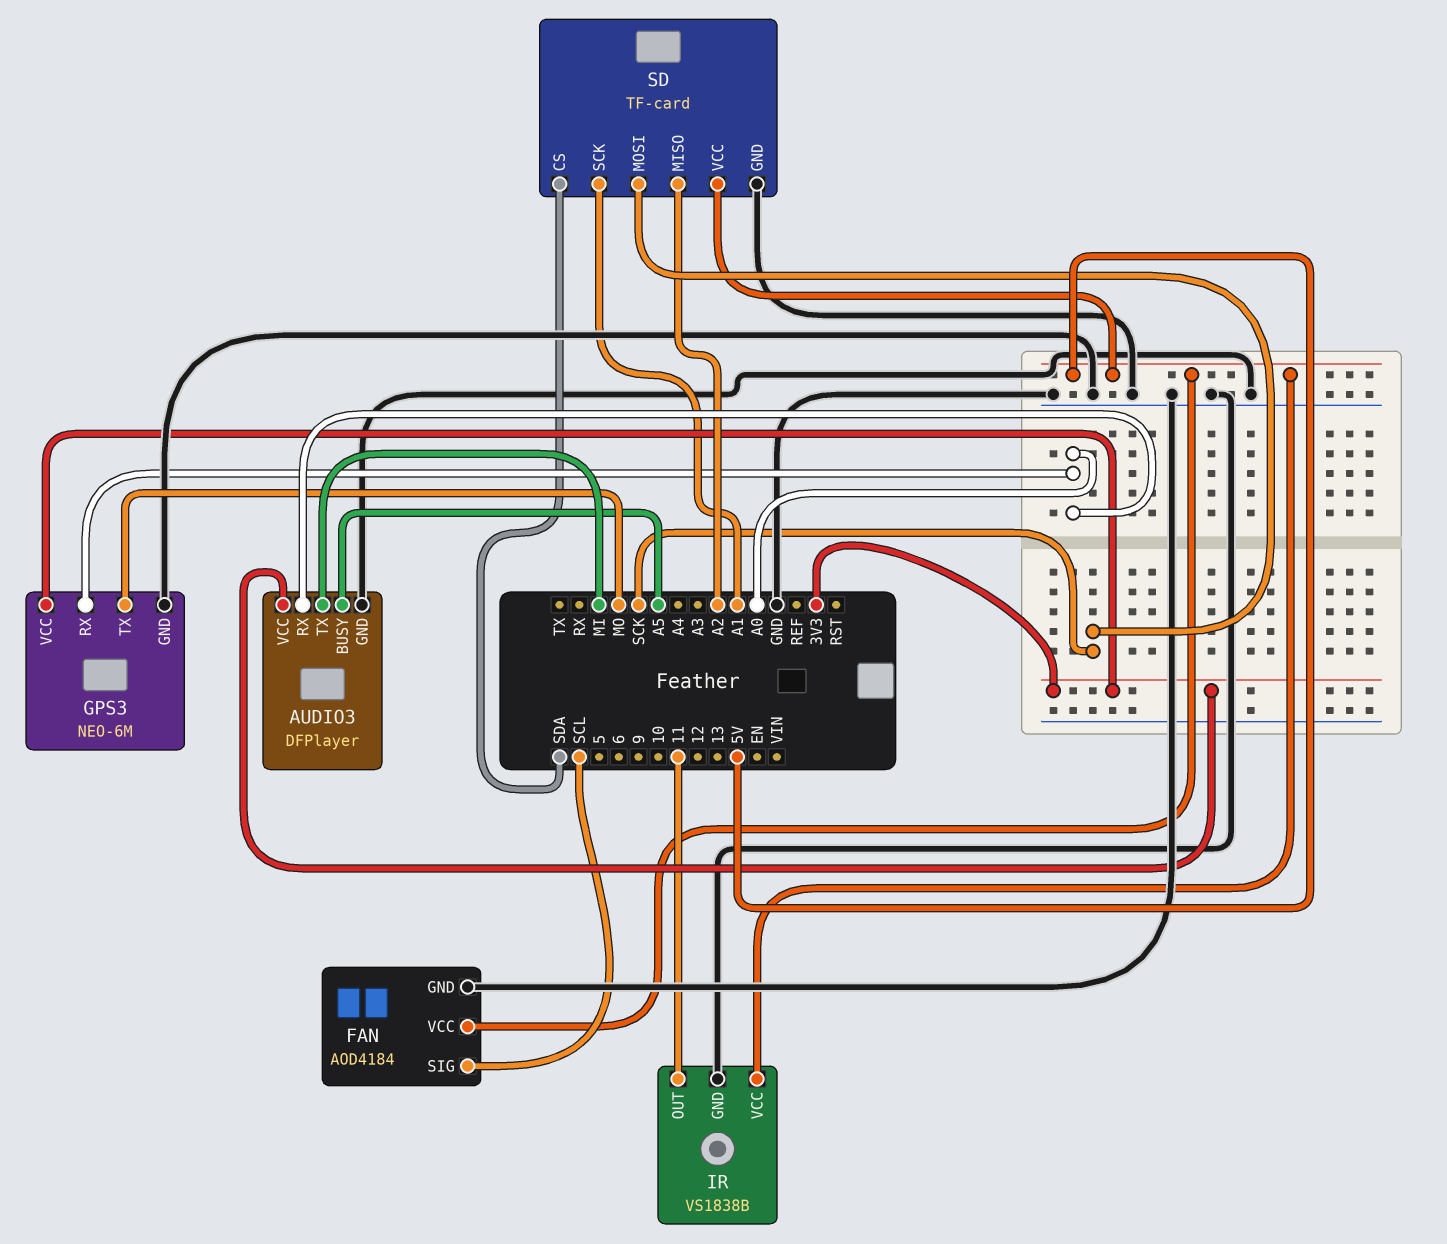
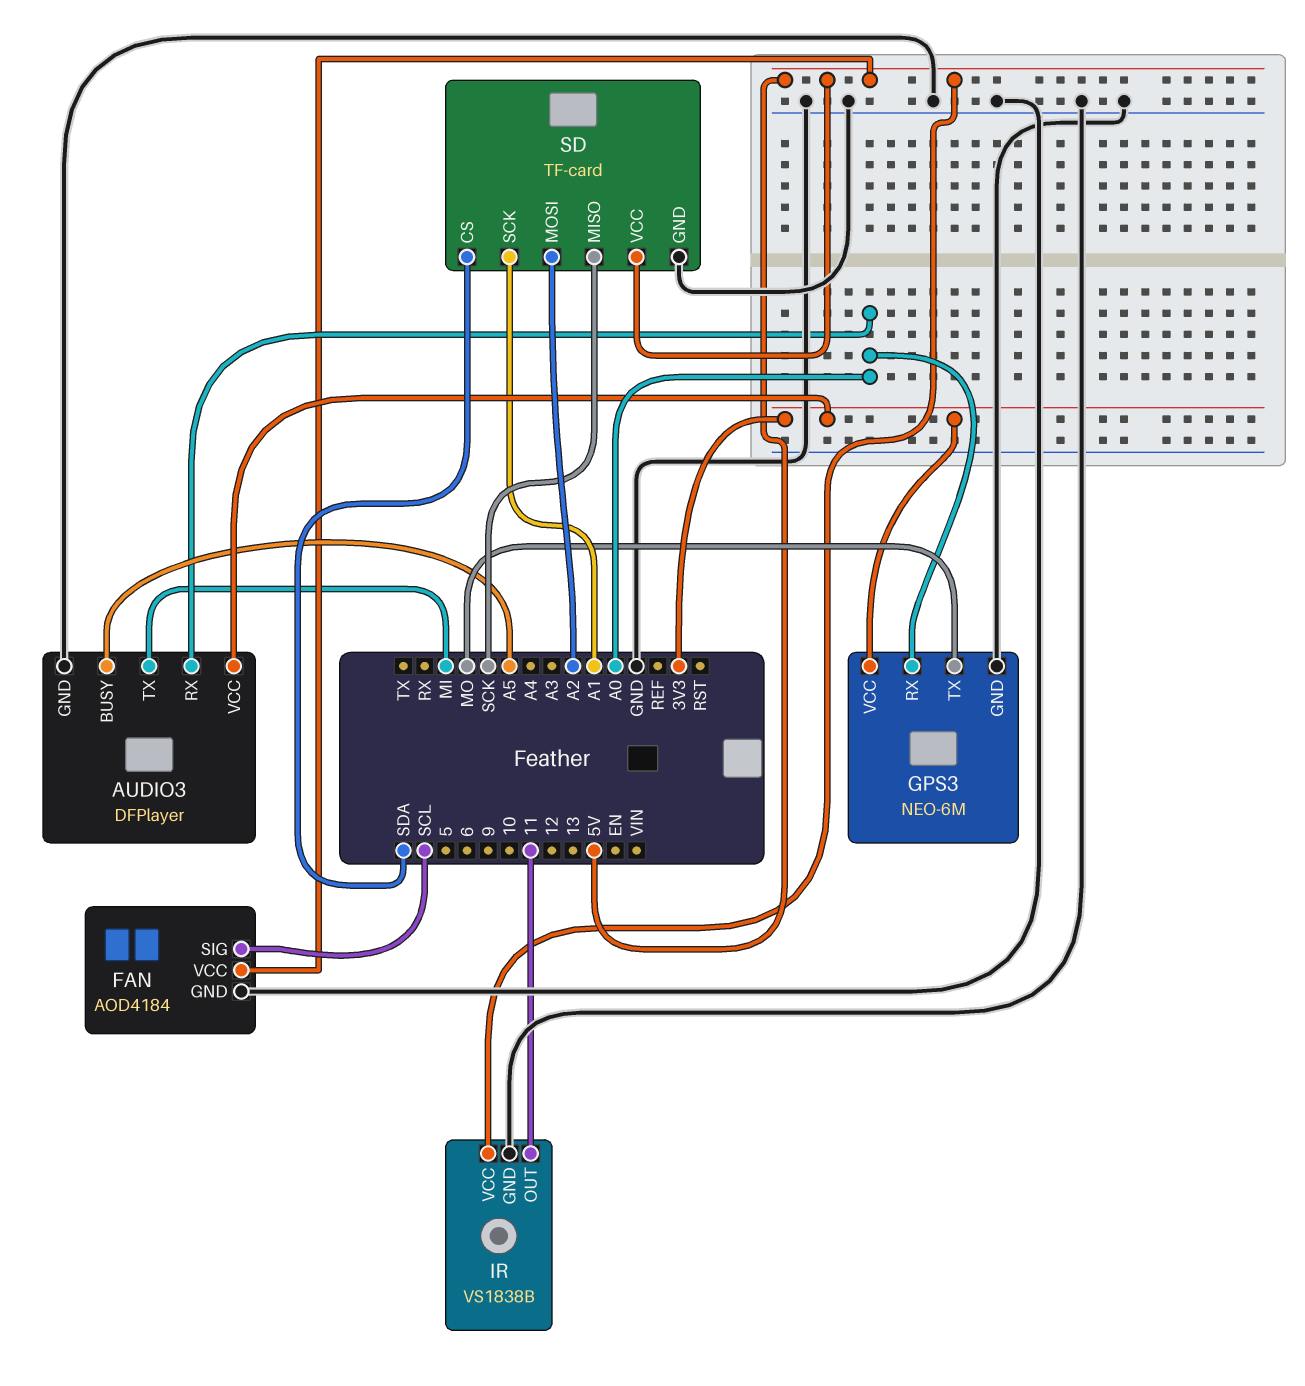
SD pin MISO: A2 -> SCK
SD pin MOSI: SCK -> A2

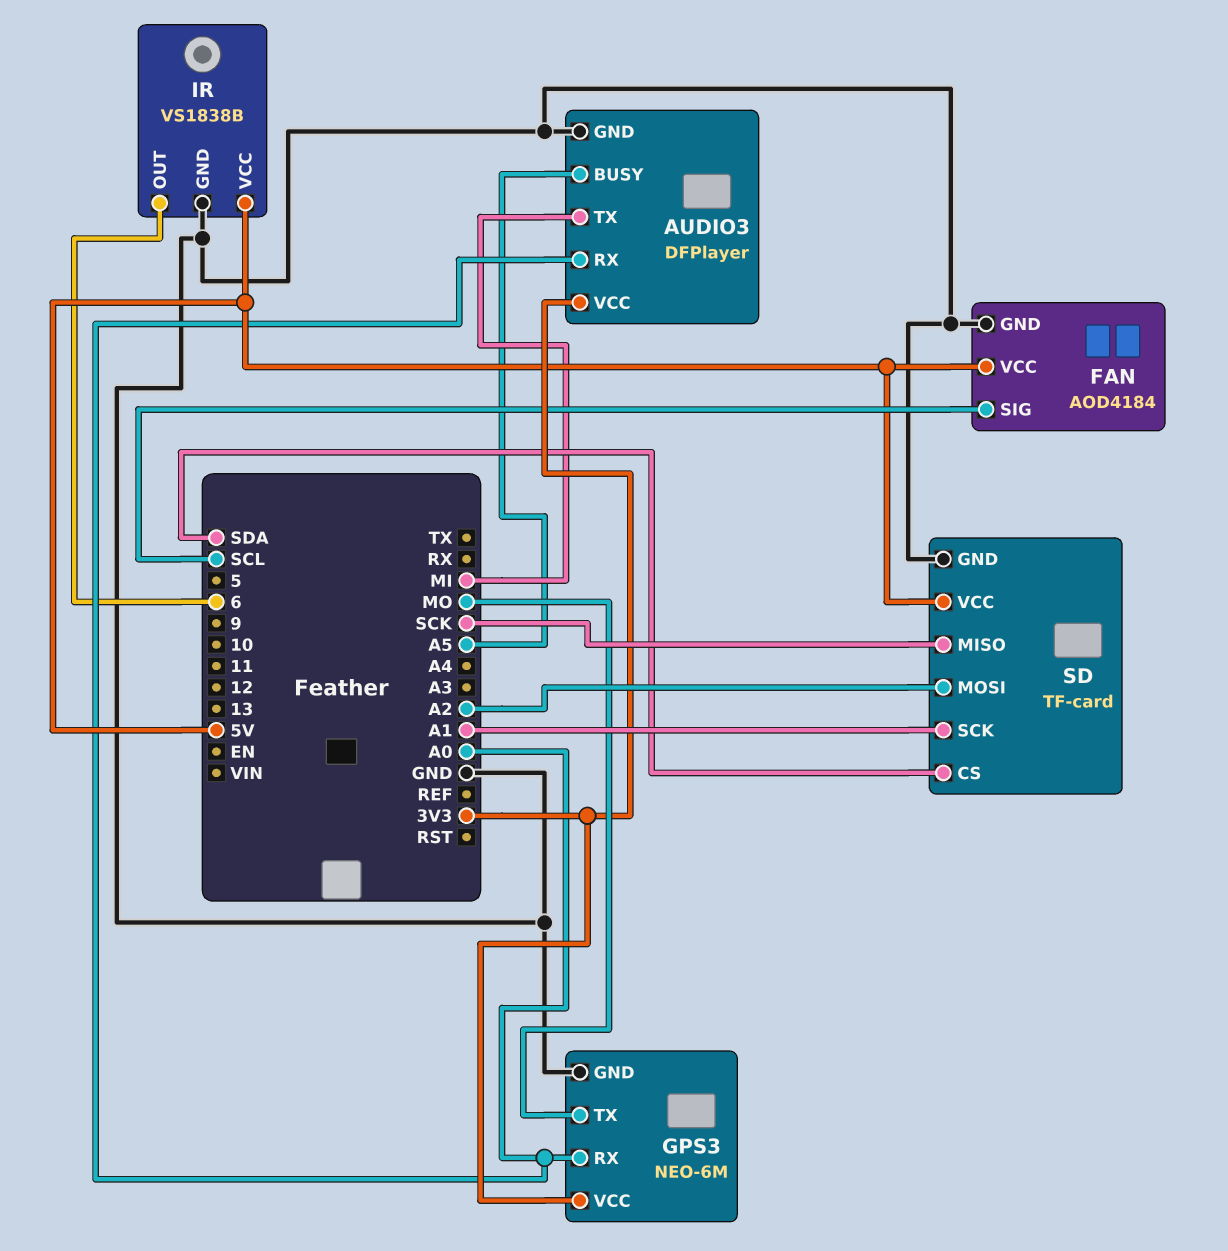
IR pin OUT: 11 -> 6

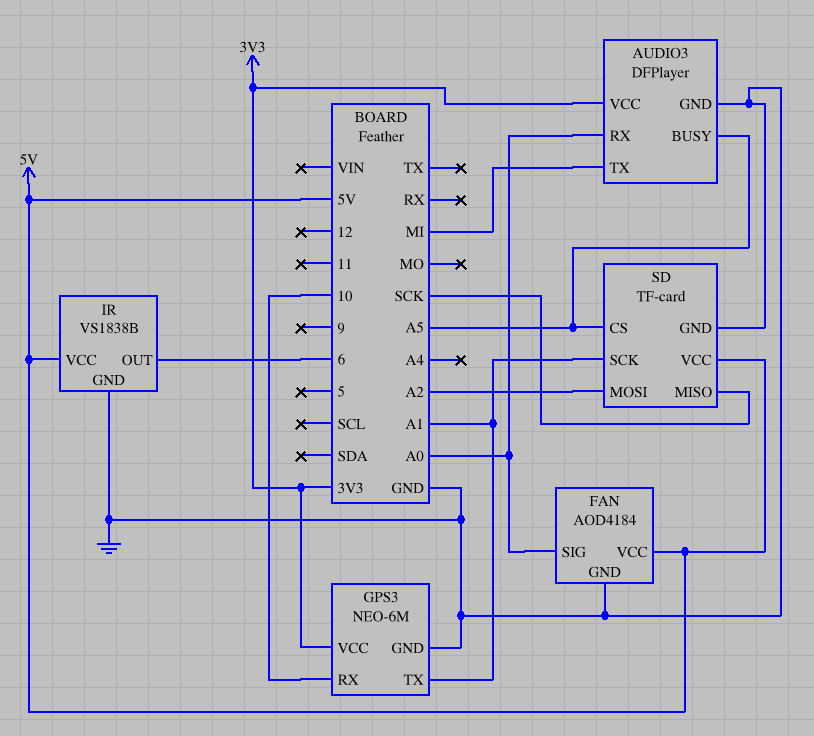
FAN pin SIG: SCL -> A0
GPS3 pin RX: A0 -> 10
GPS3 pin TX: MO -> A1
SD pin CS: SDA -> A5

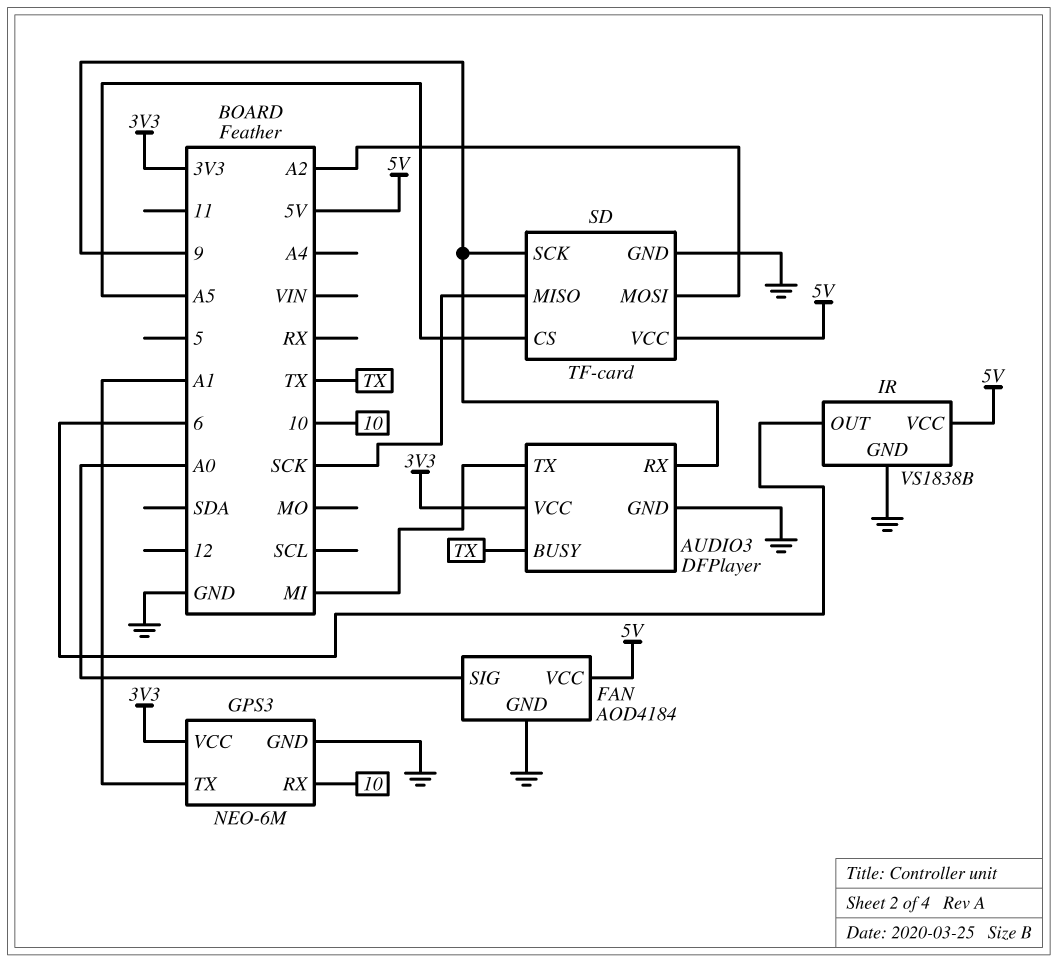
AUDIO3 pin BUSY: A5 -> TX
AUDIO3 pin RX: A0 -> 9
SD pin SCK: A1 -> 9

